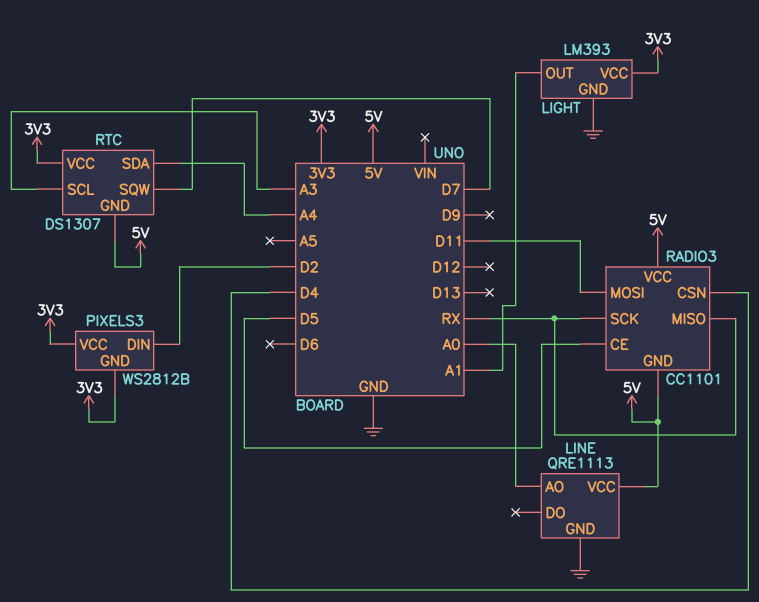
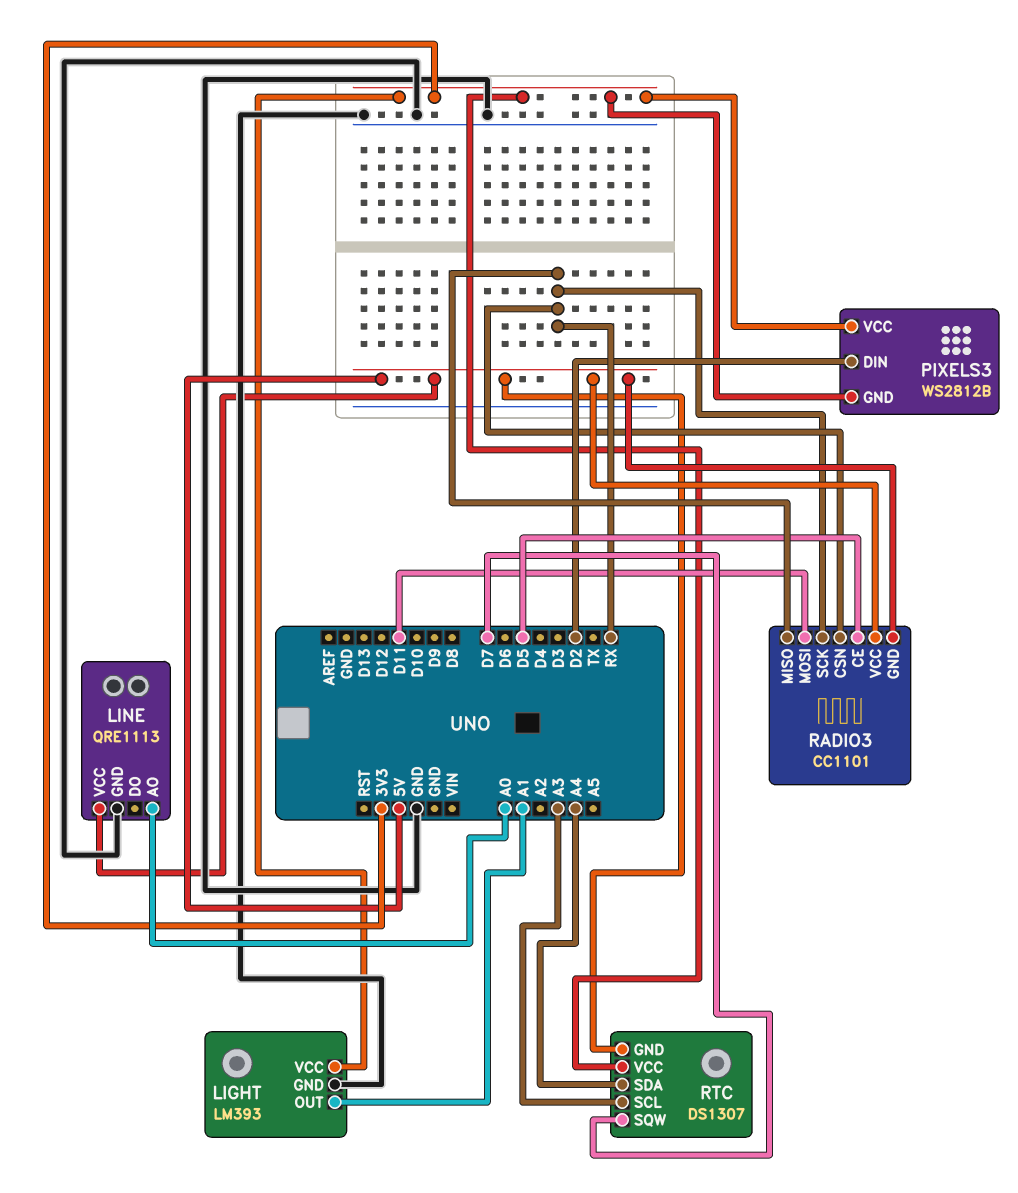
RADIO3 pin CSN: D4 -> RX

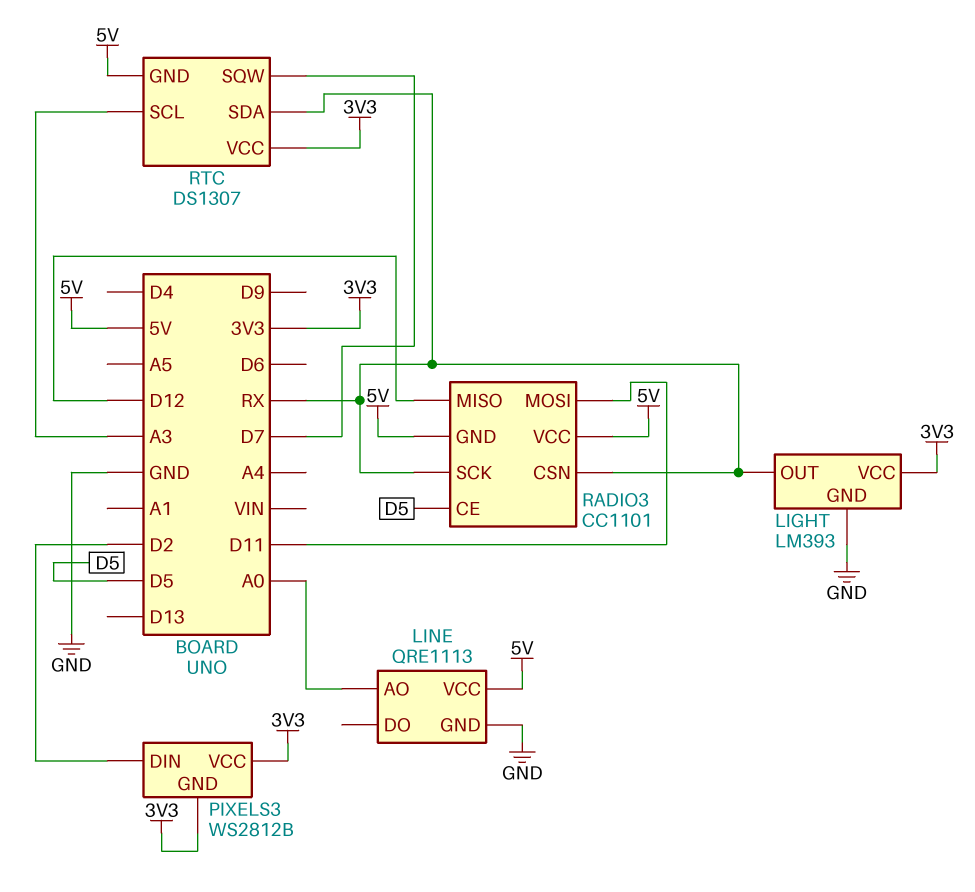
LIGHT pin OUT: A1 -> RX
RADIO3 pin MISO: RX -> D12
RTC pin SDA: A4 -> RX

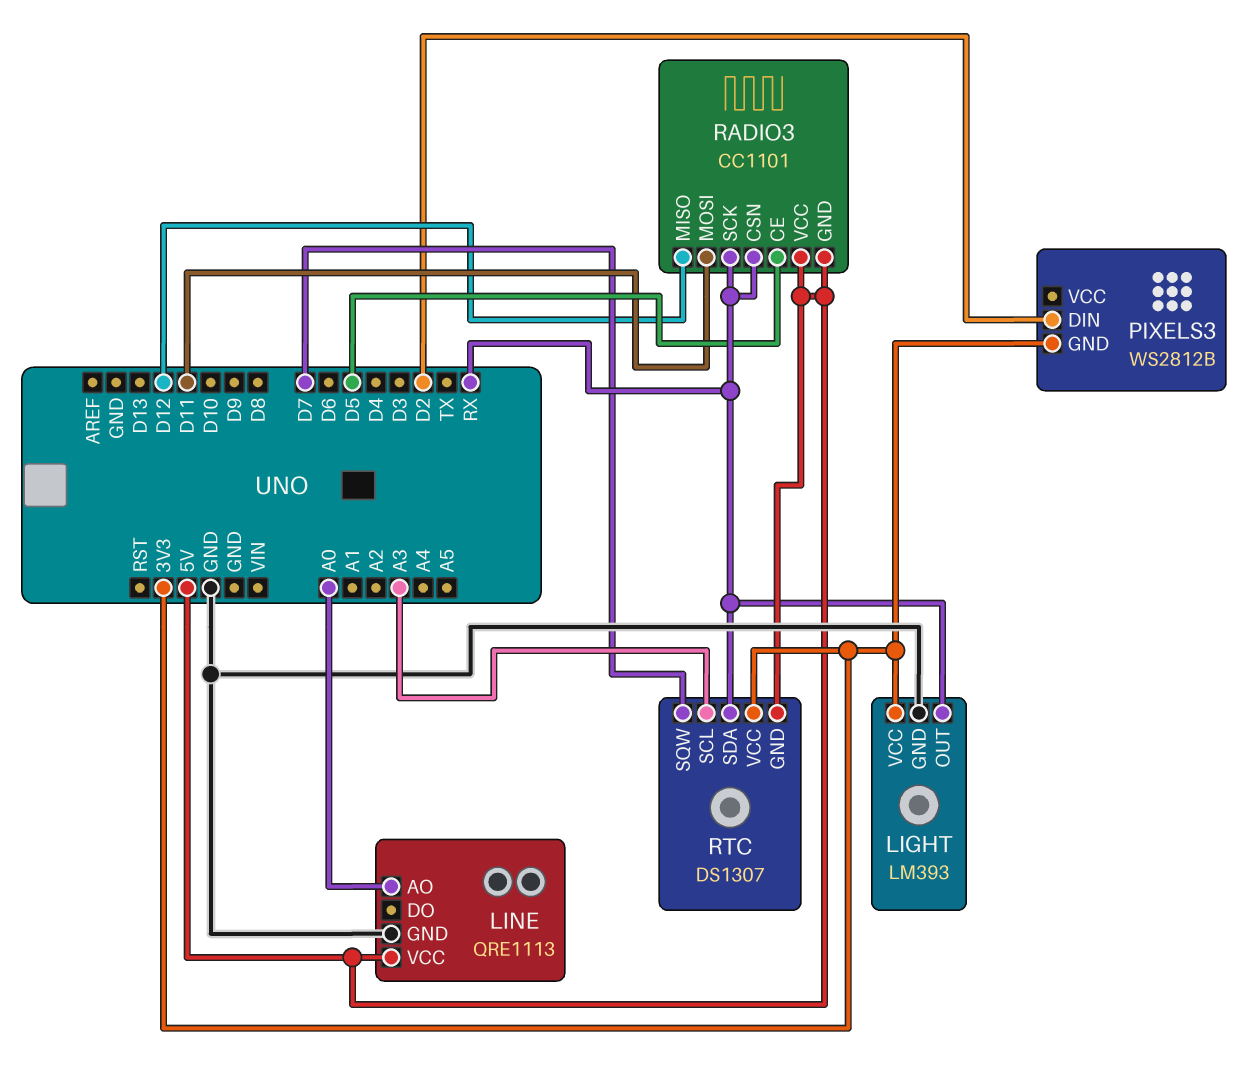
PIXELS3 pin VCC: 3V3 -> none

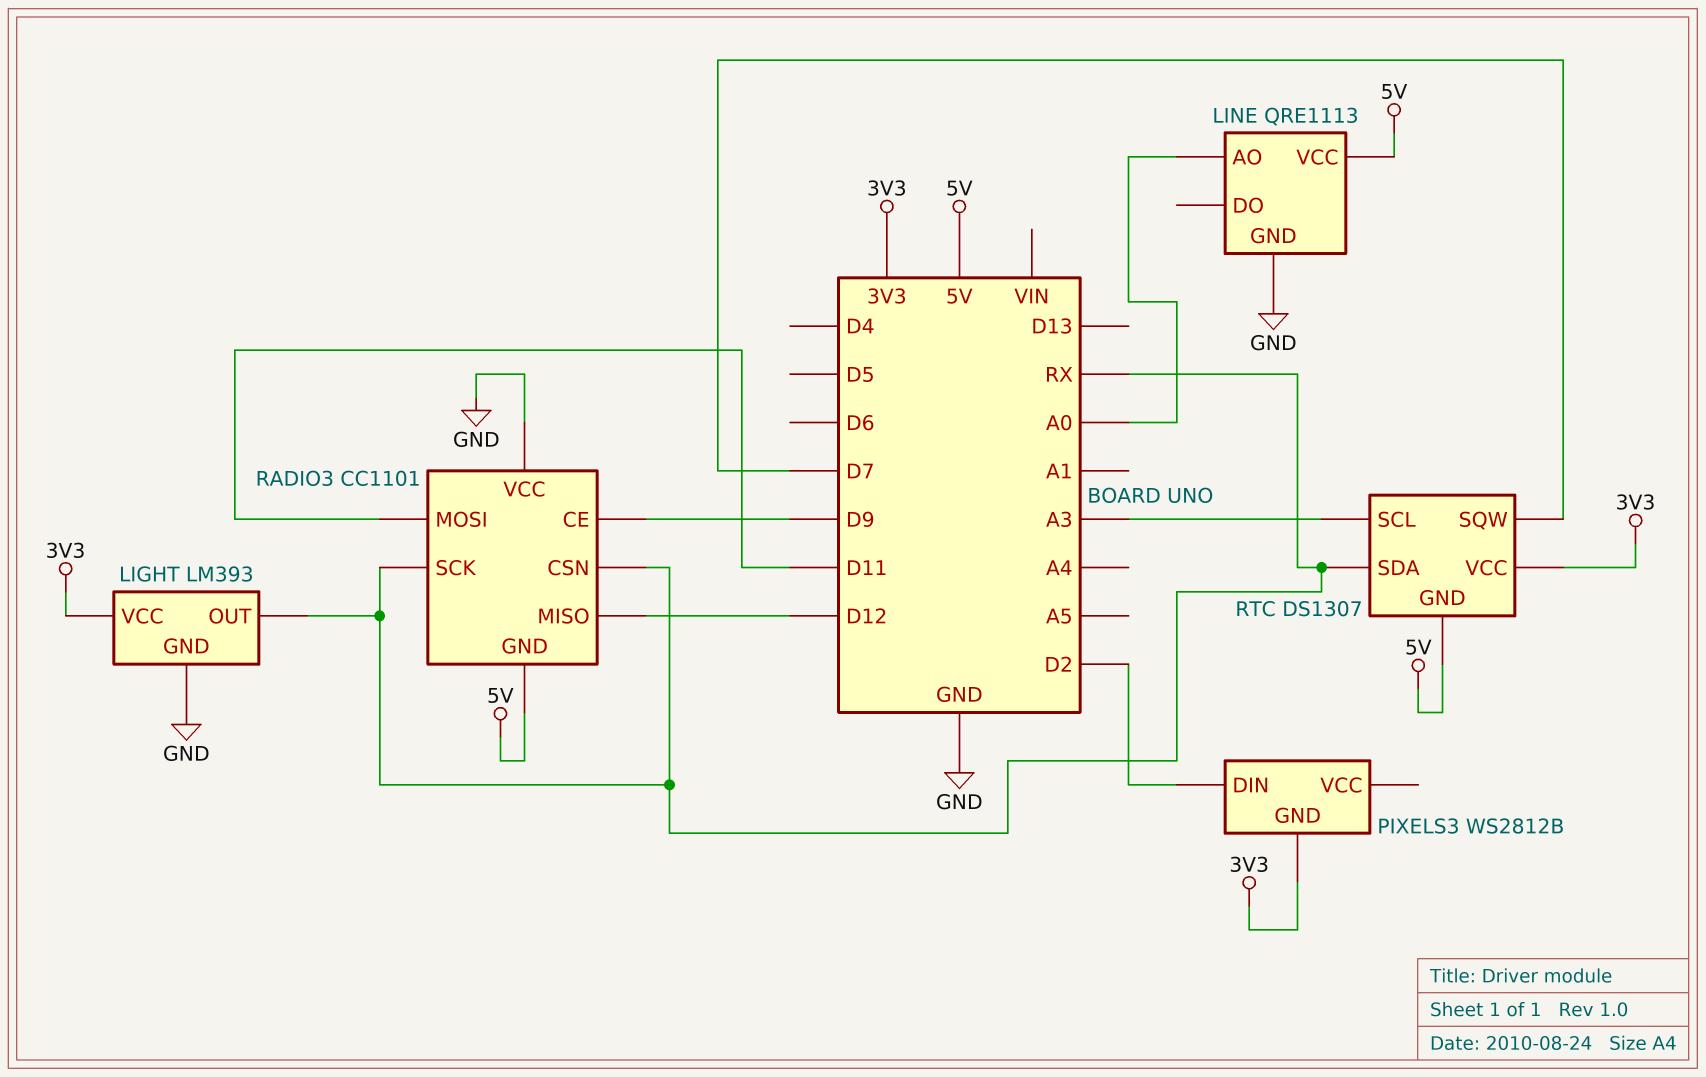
RADIO3 pin CE: D5 -> D9
RADIO3 pin VCC: 5V -> GND

